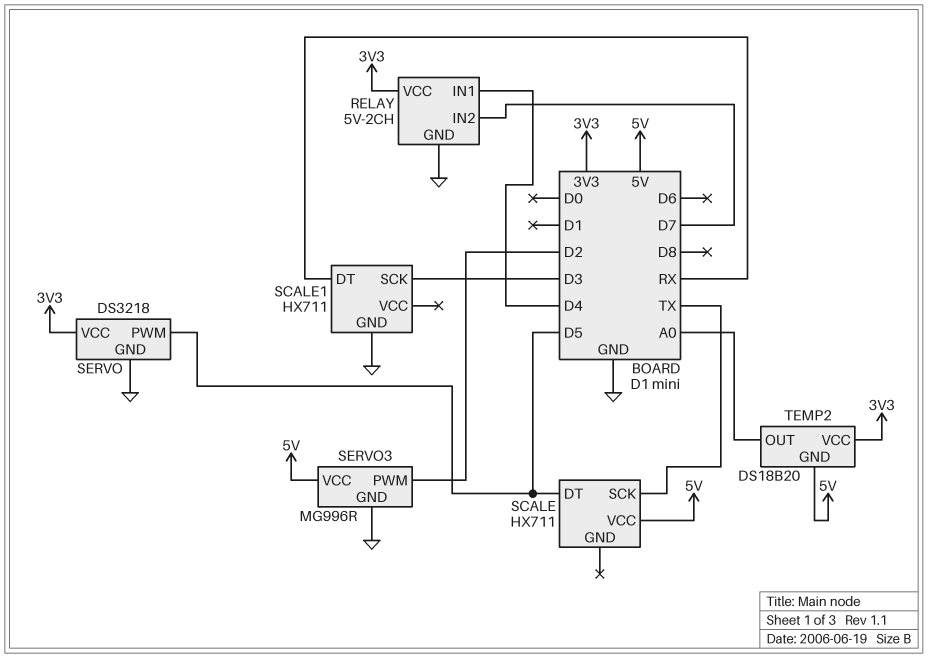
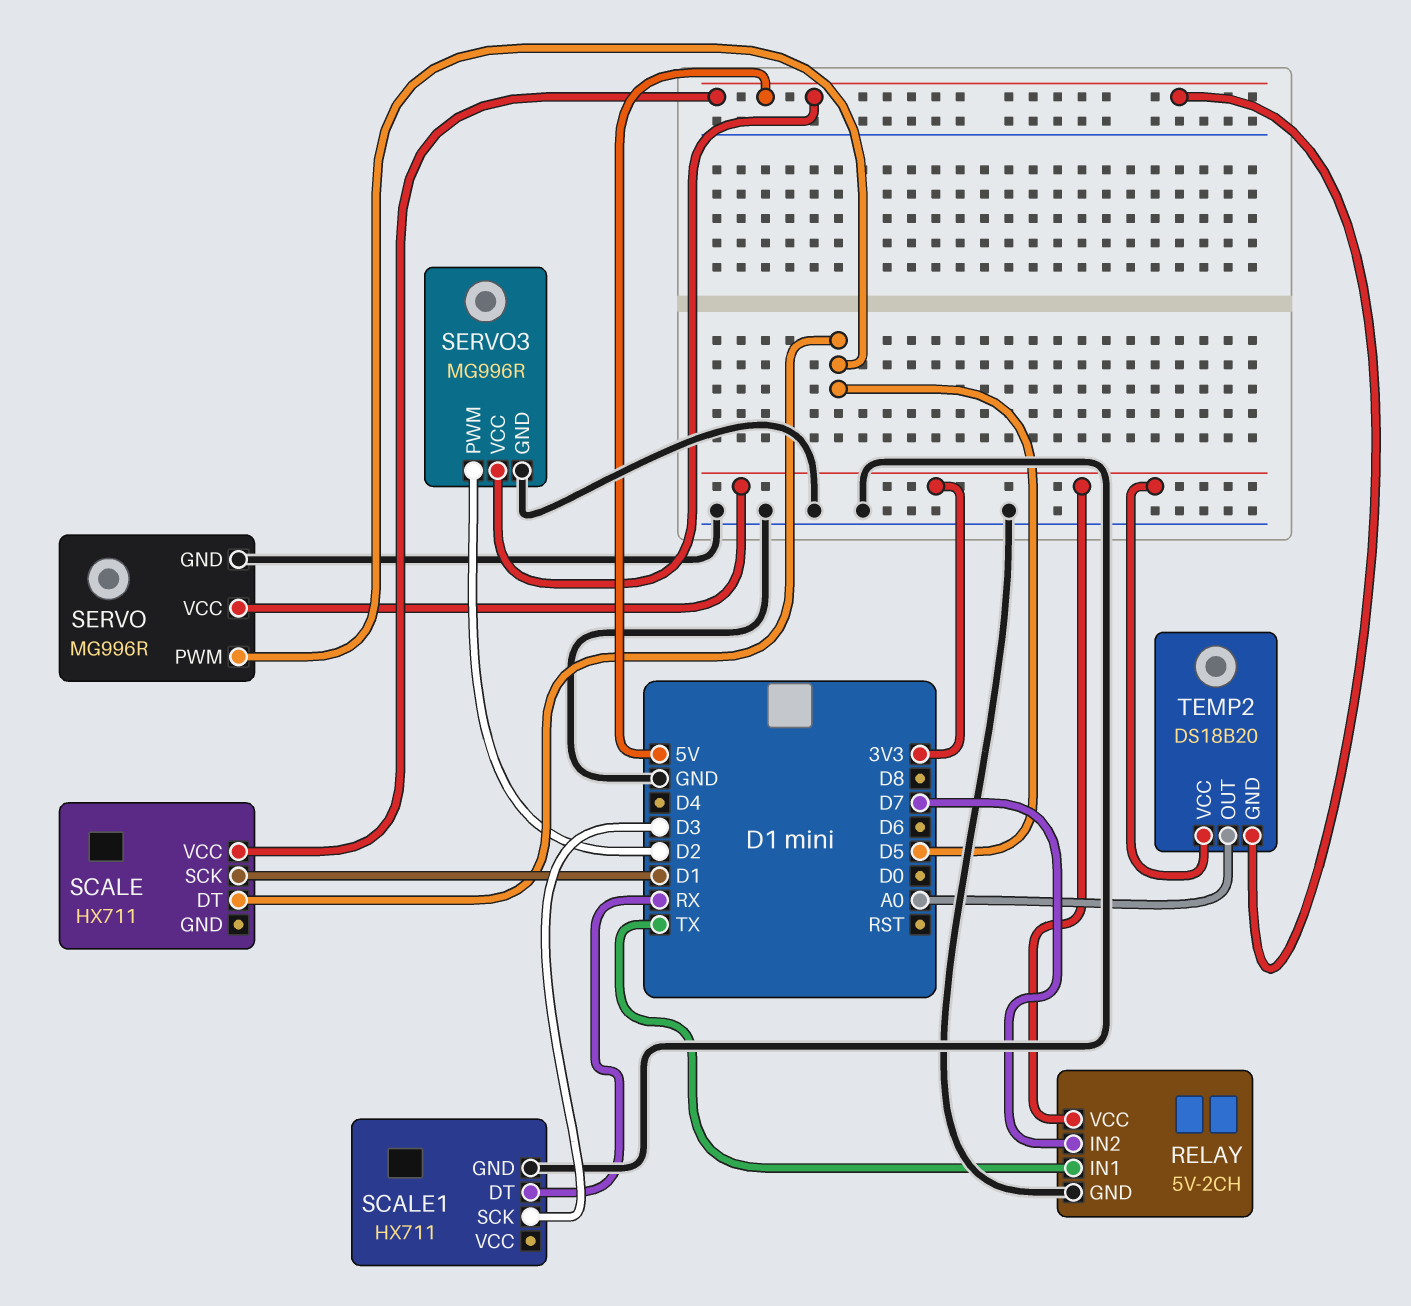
RELAY pin IN1: D4 -> TX
SCALE pin SCK: TX -> D1
SERVO: DS3218 -> MG996R

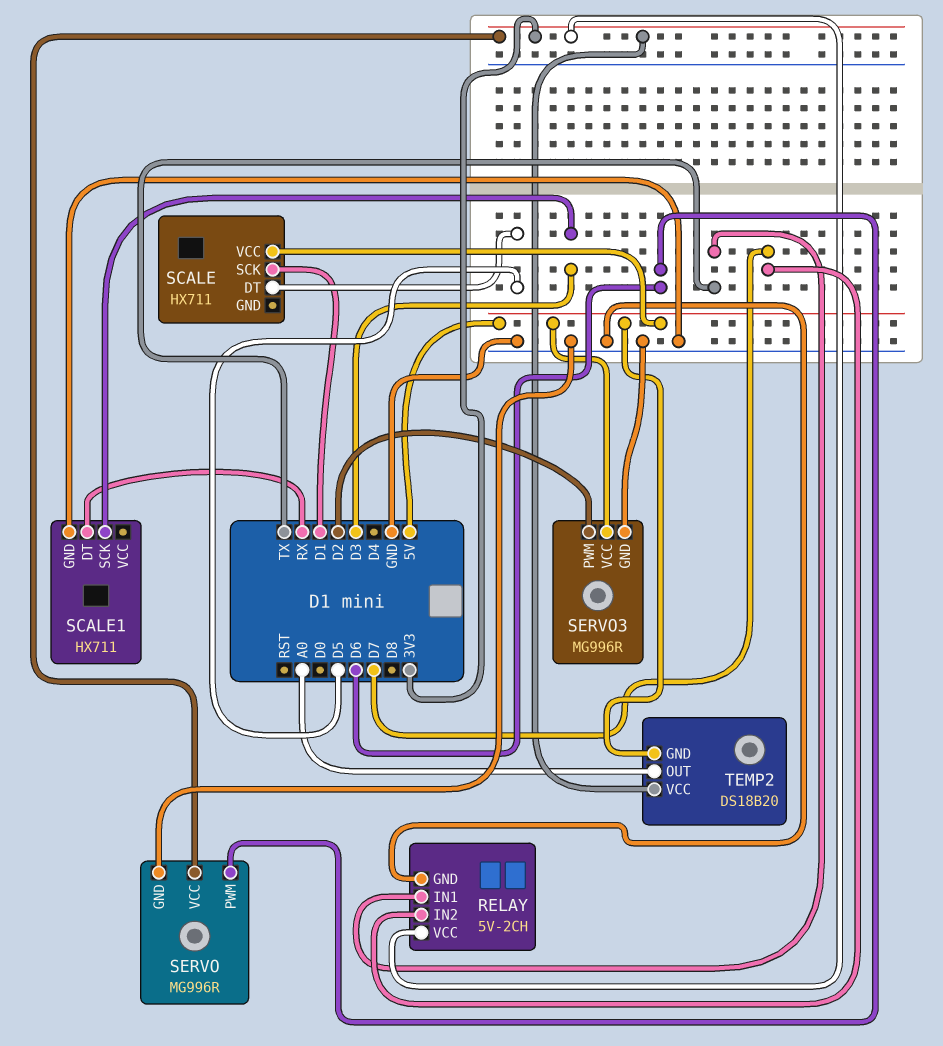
SERVO pin PWM: D5 -> D6

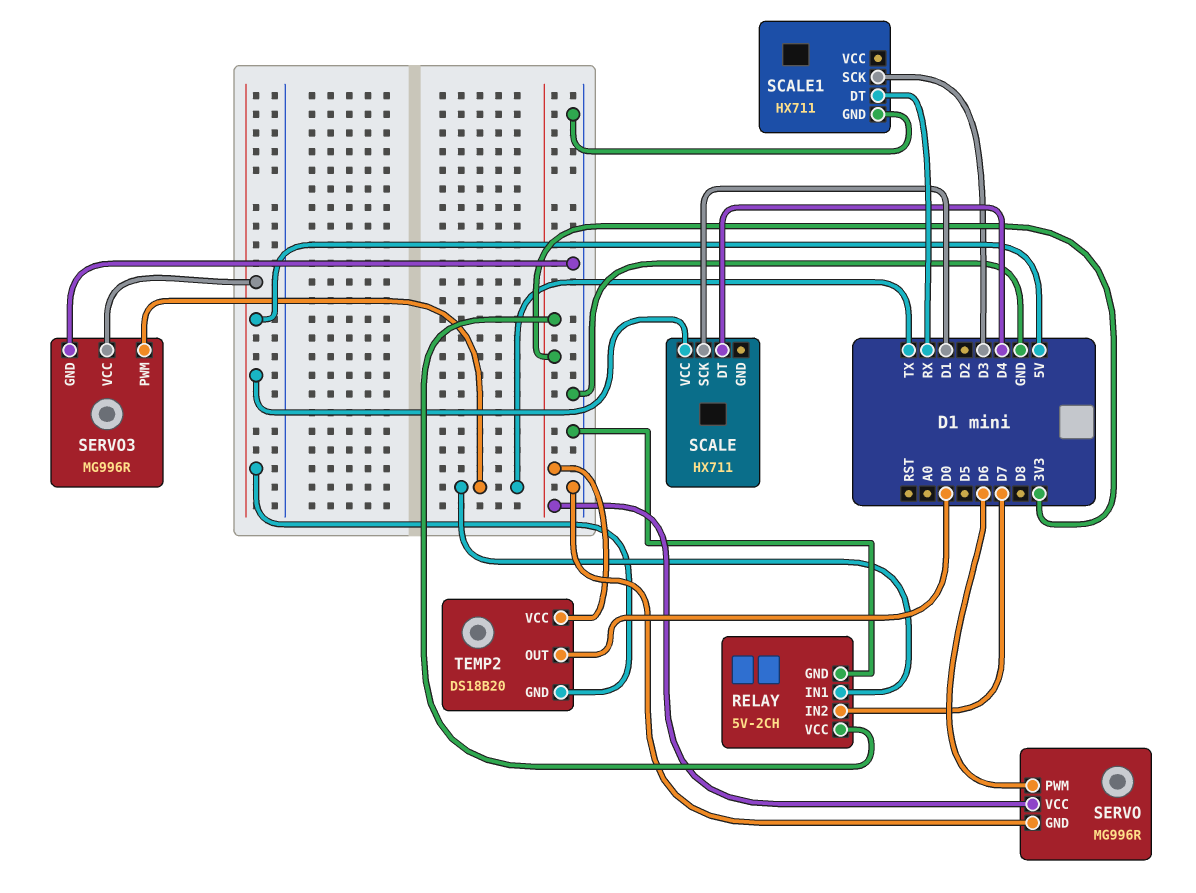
SCALE pin DT: D5 -> D4
SERVO3 pin PWM: D2 -> TX
TEMP2 pin OUT: A0 -> D0

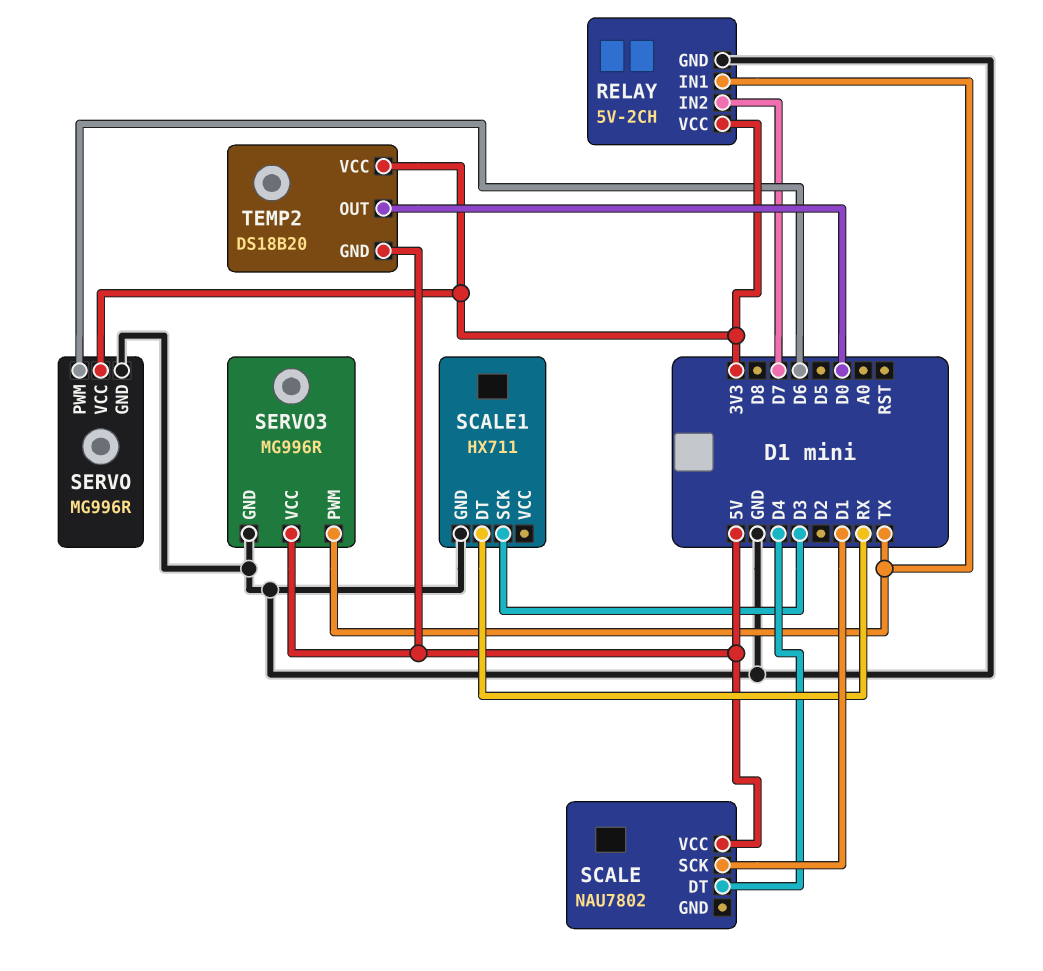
SCALE: HX711 -> NAU7802

